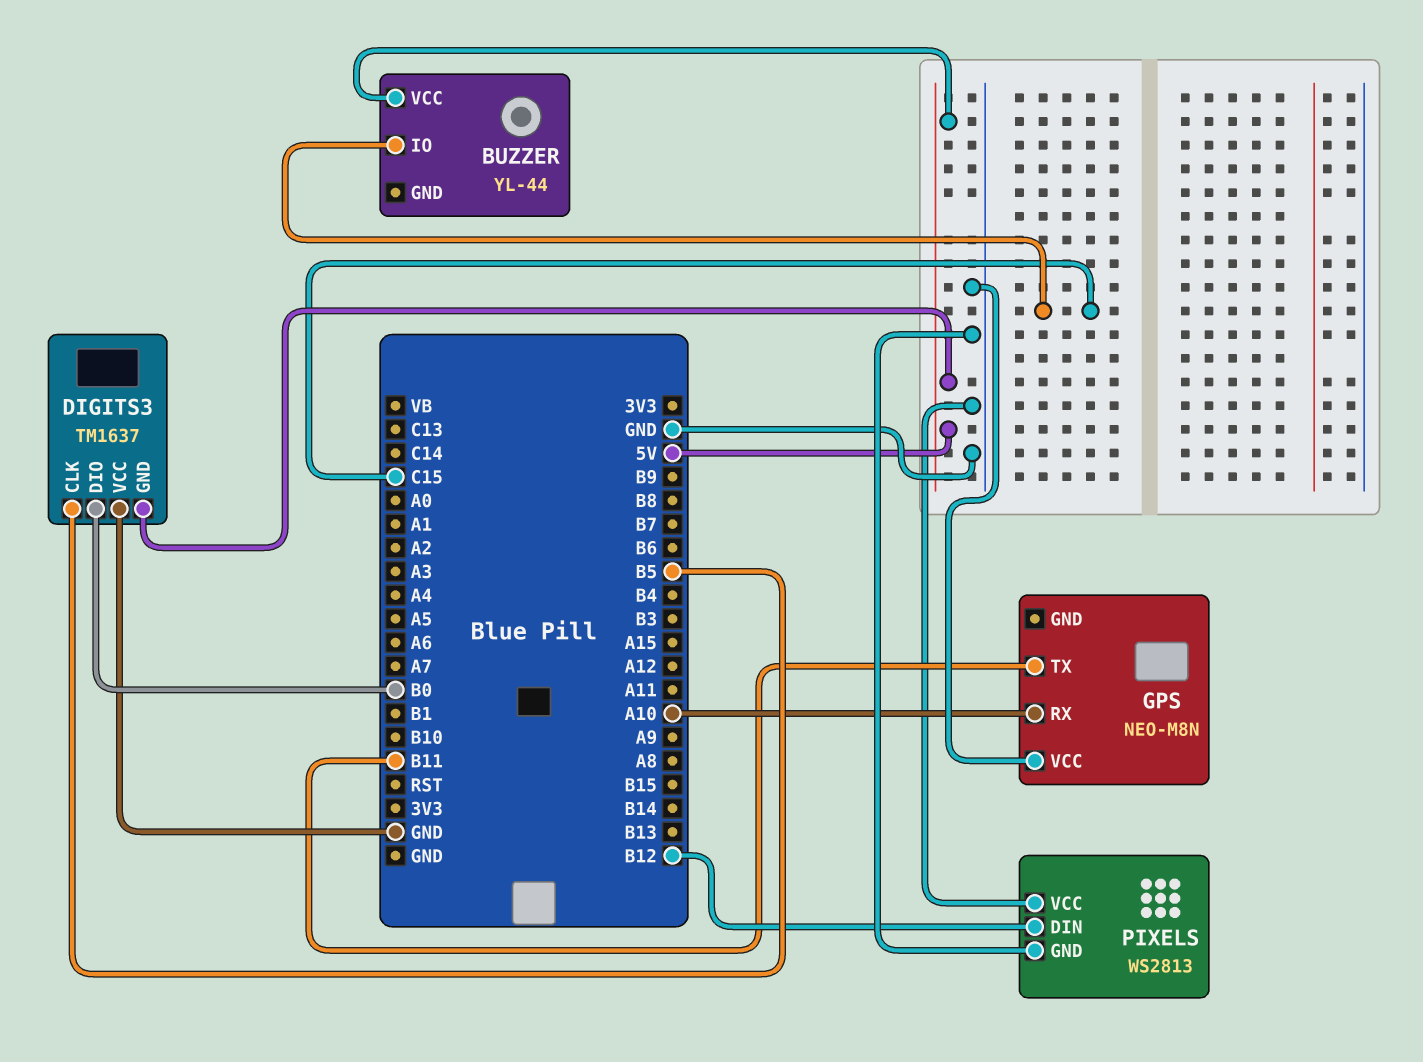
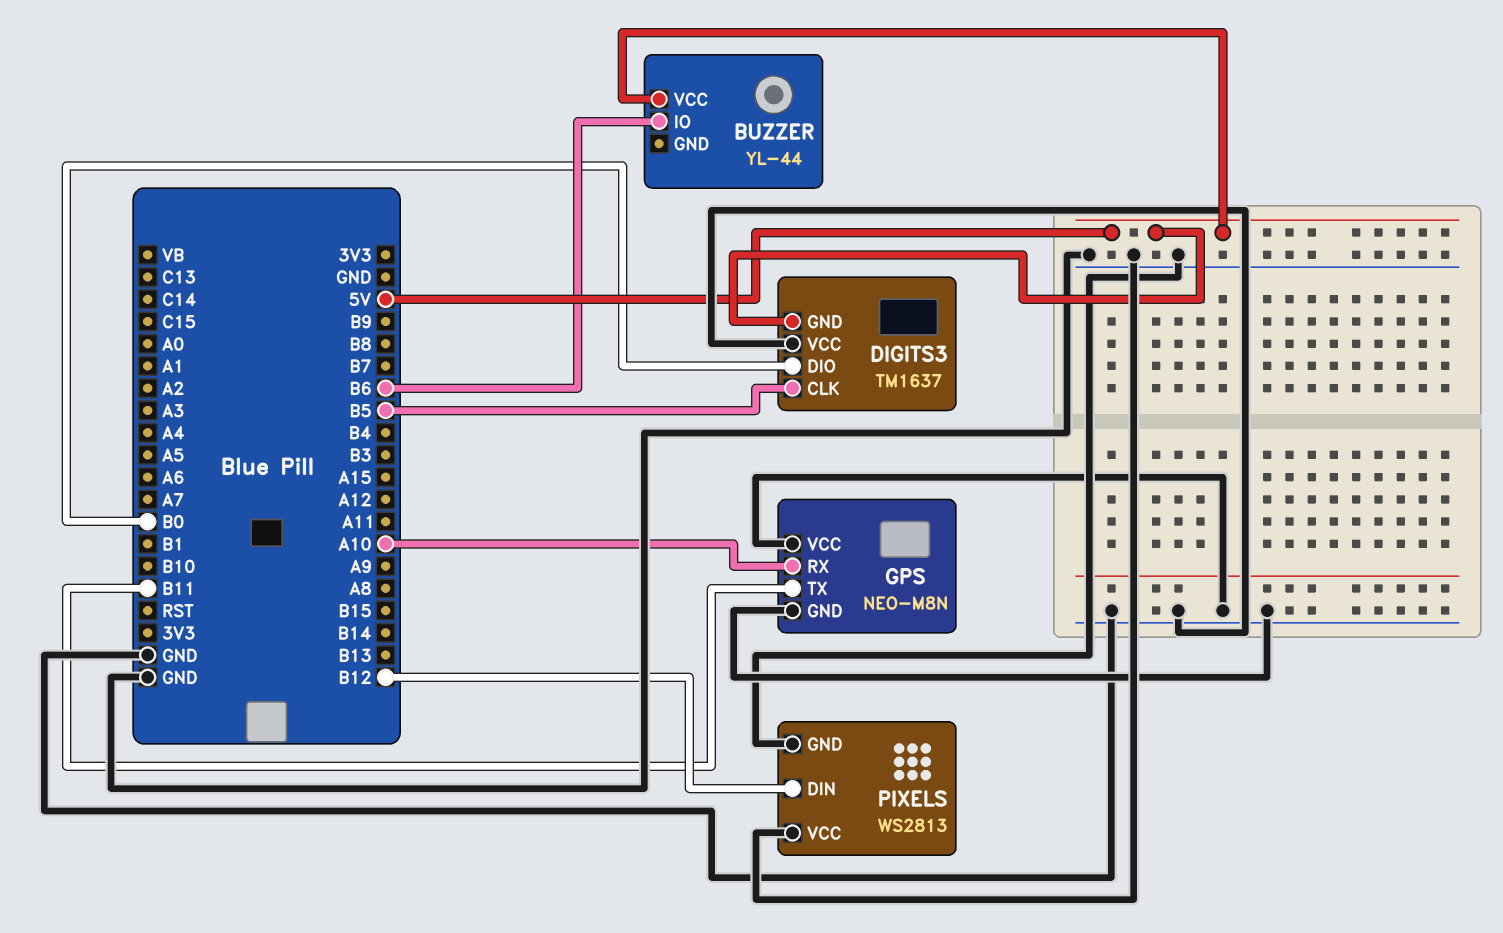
BUZZER pin IO: C15 -> B6
GPS pin GND: none -> GND

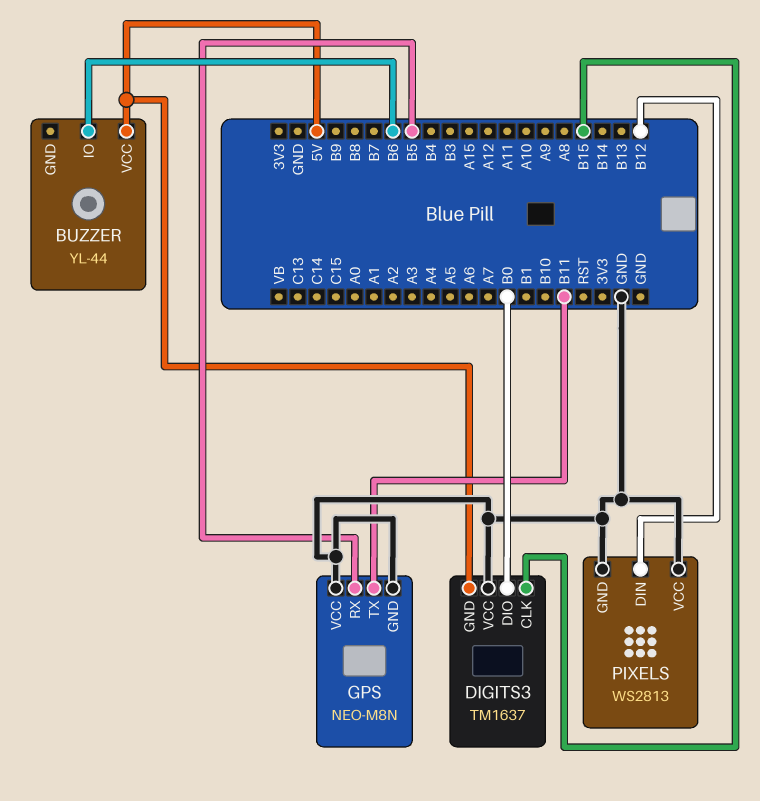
DIGITS3 pin CLK: B5 -> B15
GPS pin RX: A10 -> B5

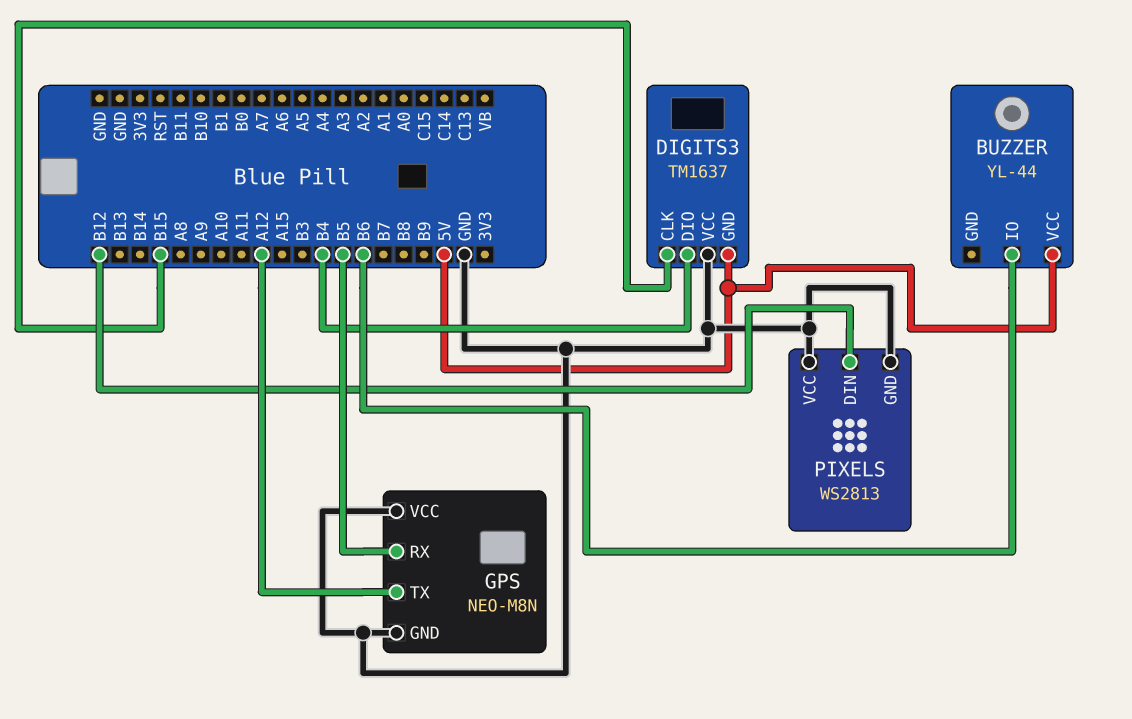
DIGITS3 pin DIO: B0 -> B4
GPS pin TX: B11 -> A12

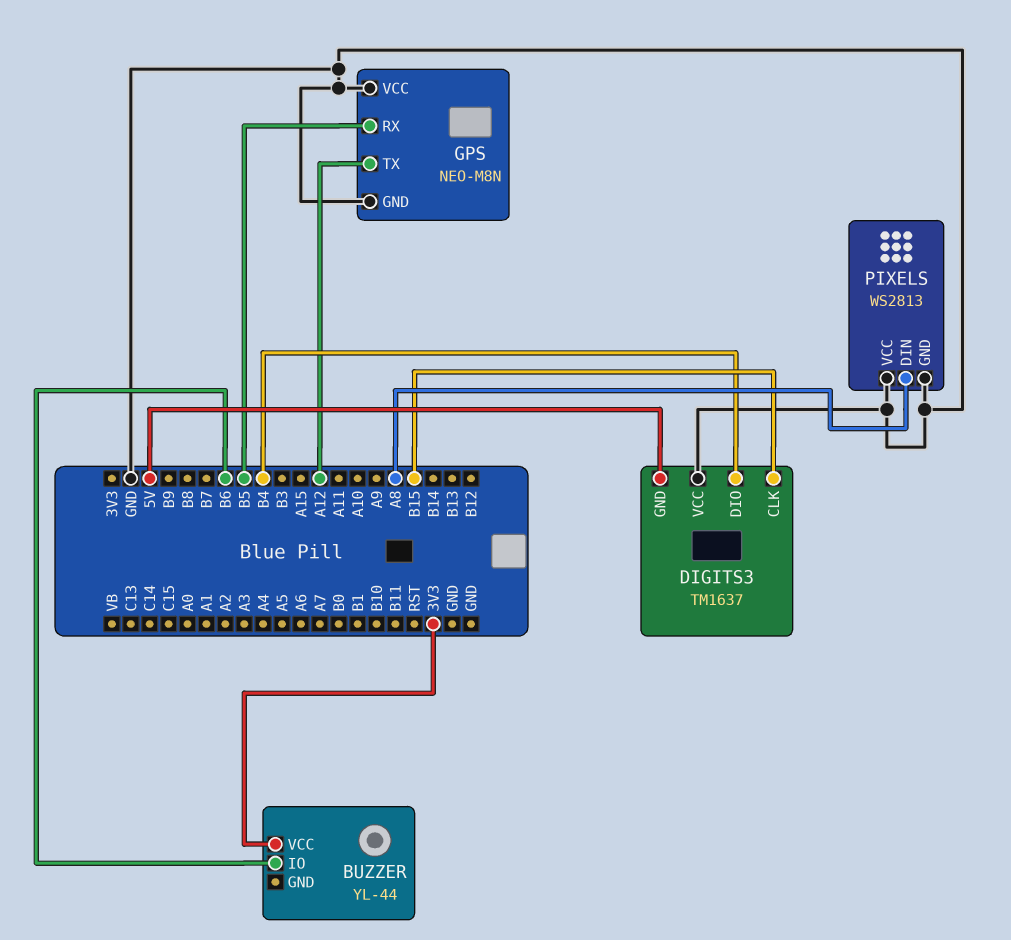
BUZZER pin VCC: 5V -> 3V3
PIXELS pin DIN: B12 -> A8

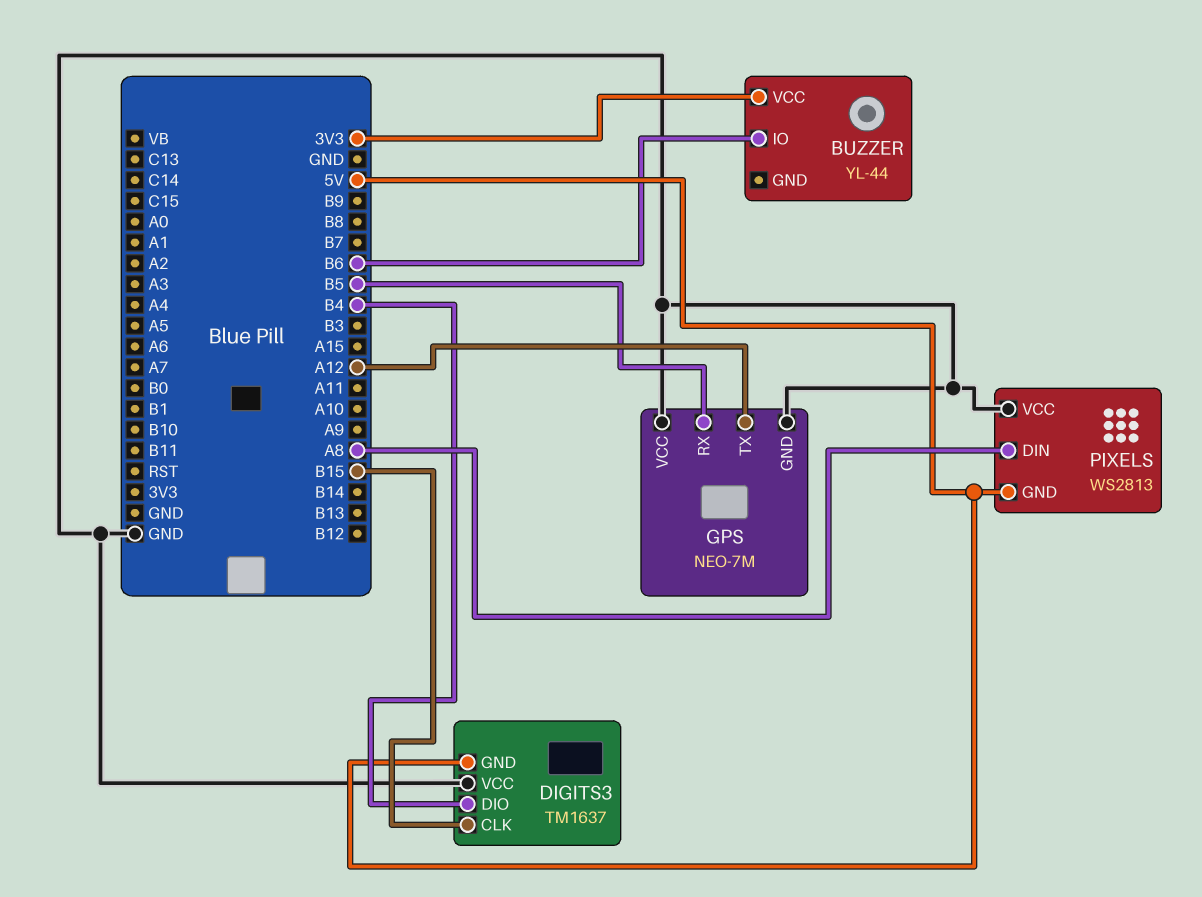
GPS: NEO-M8N -> NEO-7M
PIXELS pin GND: GND -> 5V

